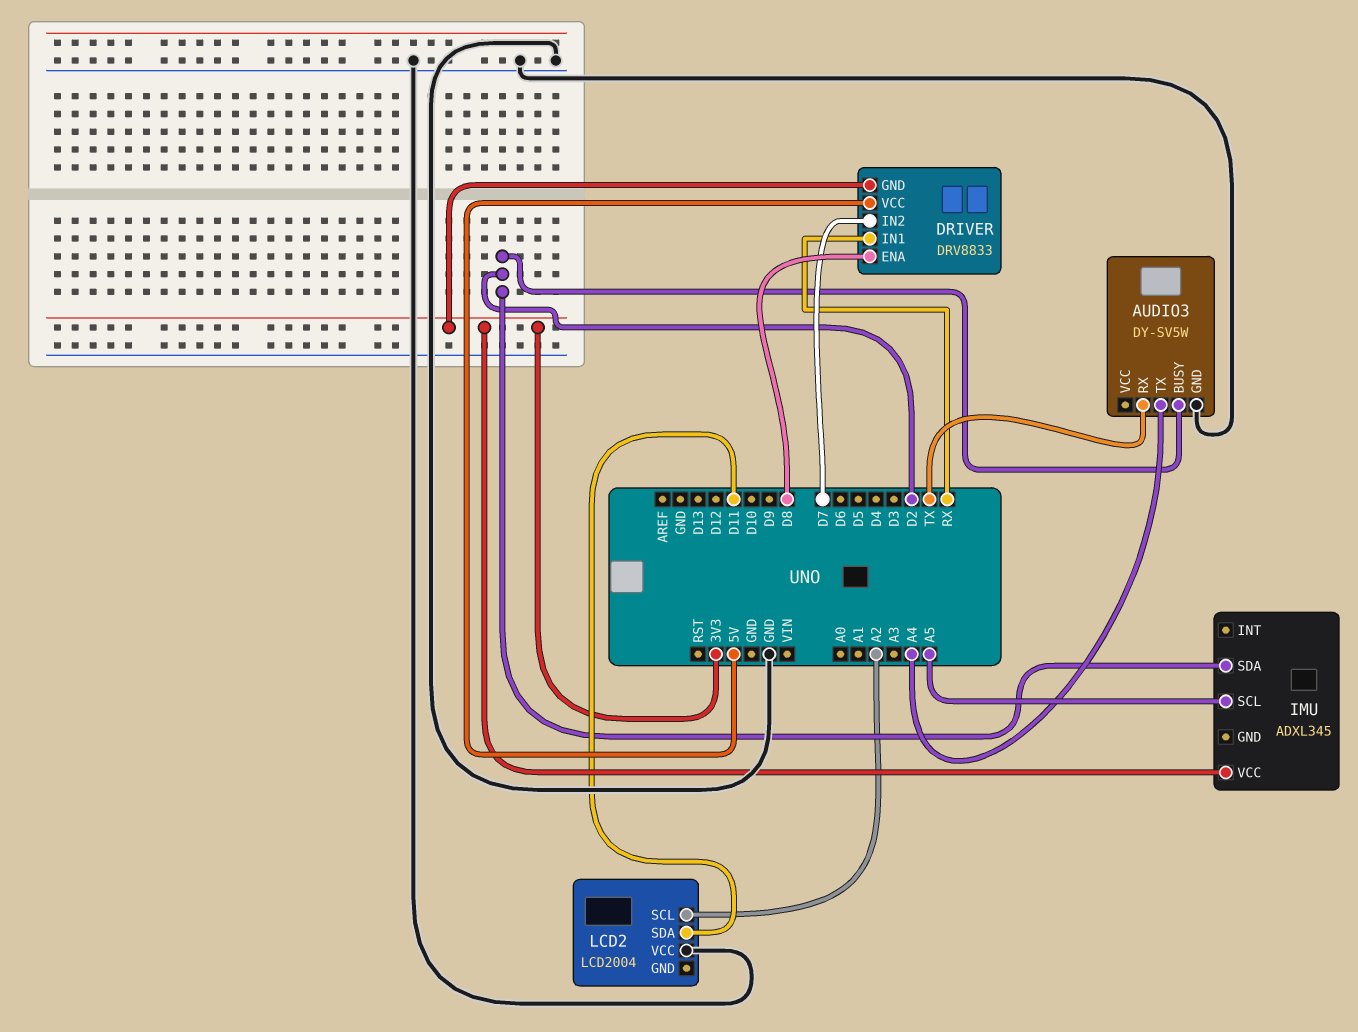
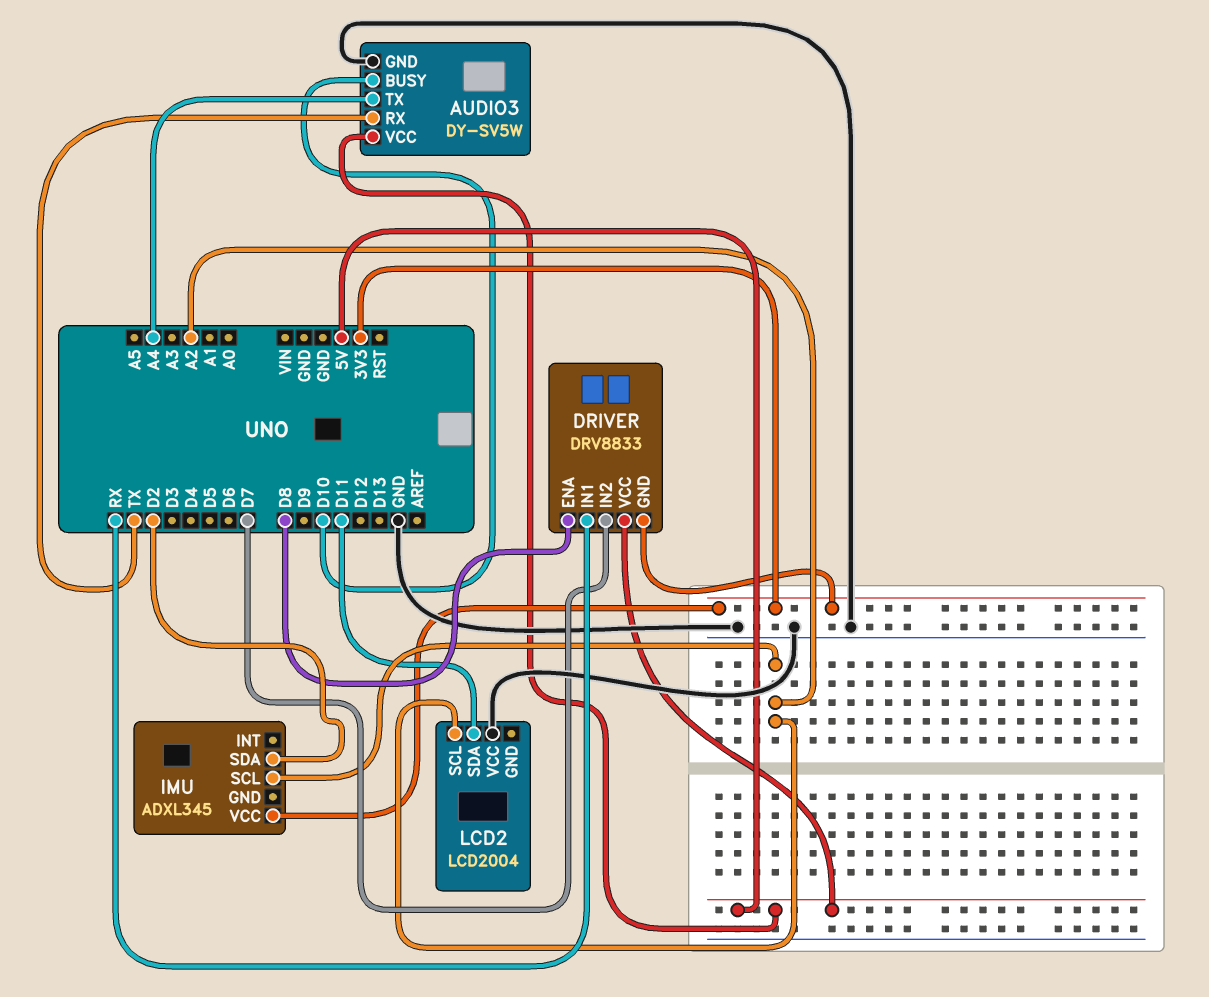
AUDIO3 pin BUSY: D2 -> D10
AUDIO3 pin VCC: none -> 5V
IMU pin SCL: A5 -> A2

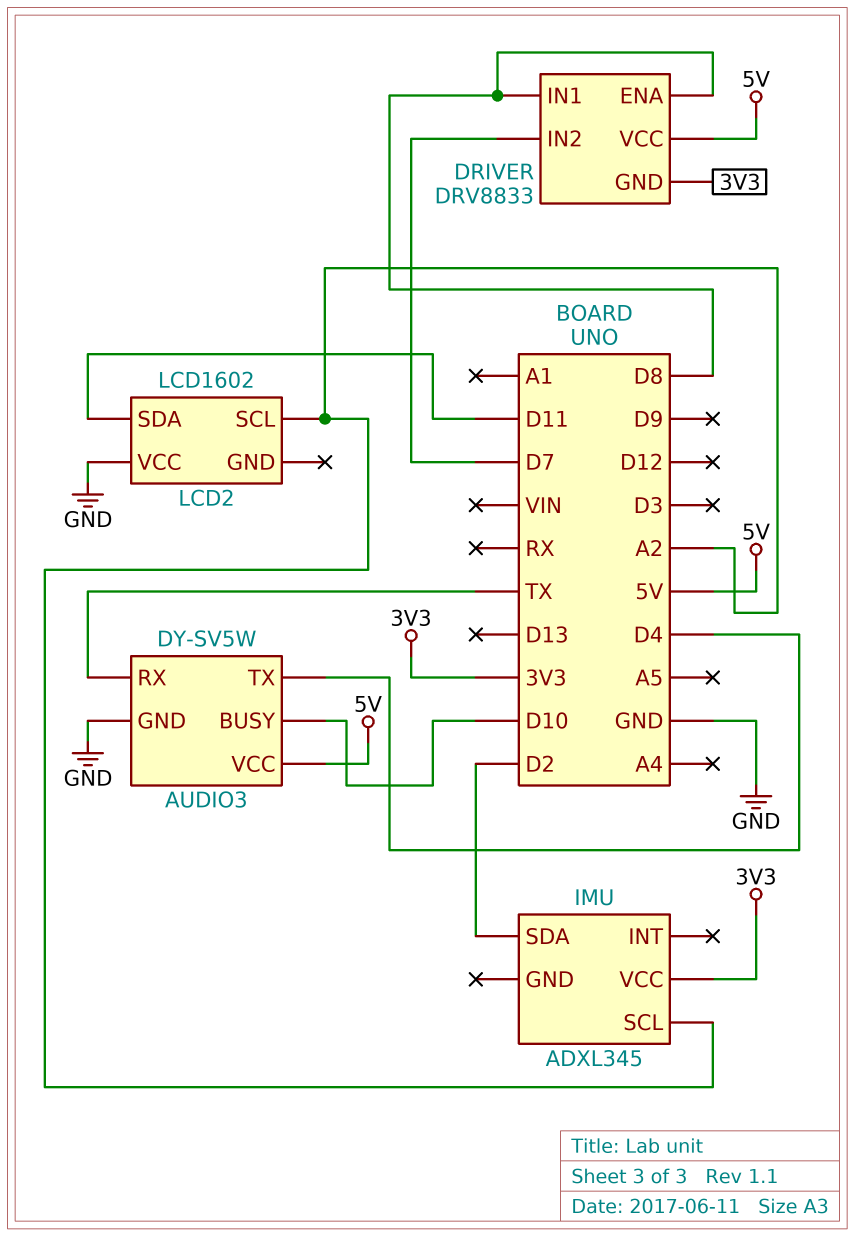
AUDIO3 pin TX: A4 -> D4
DRIVER pin IN1: RX -> D8
LCD2: LCD2004 -> LCD1602

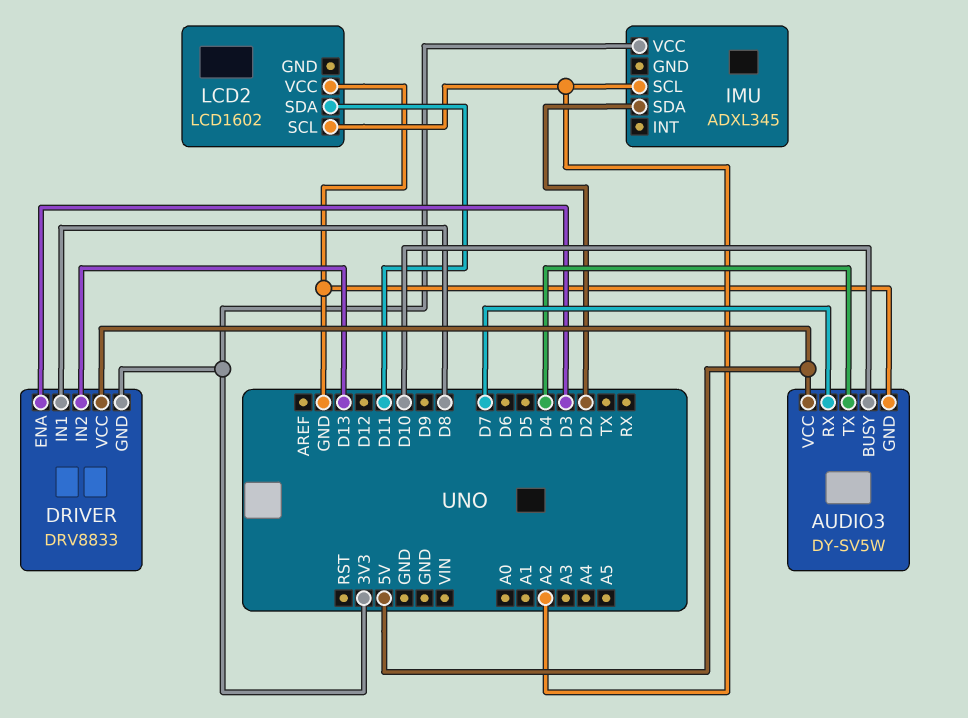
AUDIO3 pin RX: TX -> D7
DRIVER pin ENA: D8 -> D3
DRIVER pin IN2: D7 -> D13

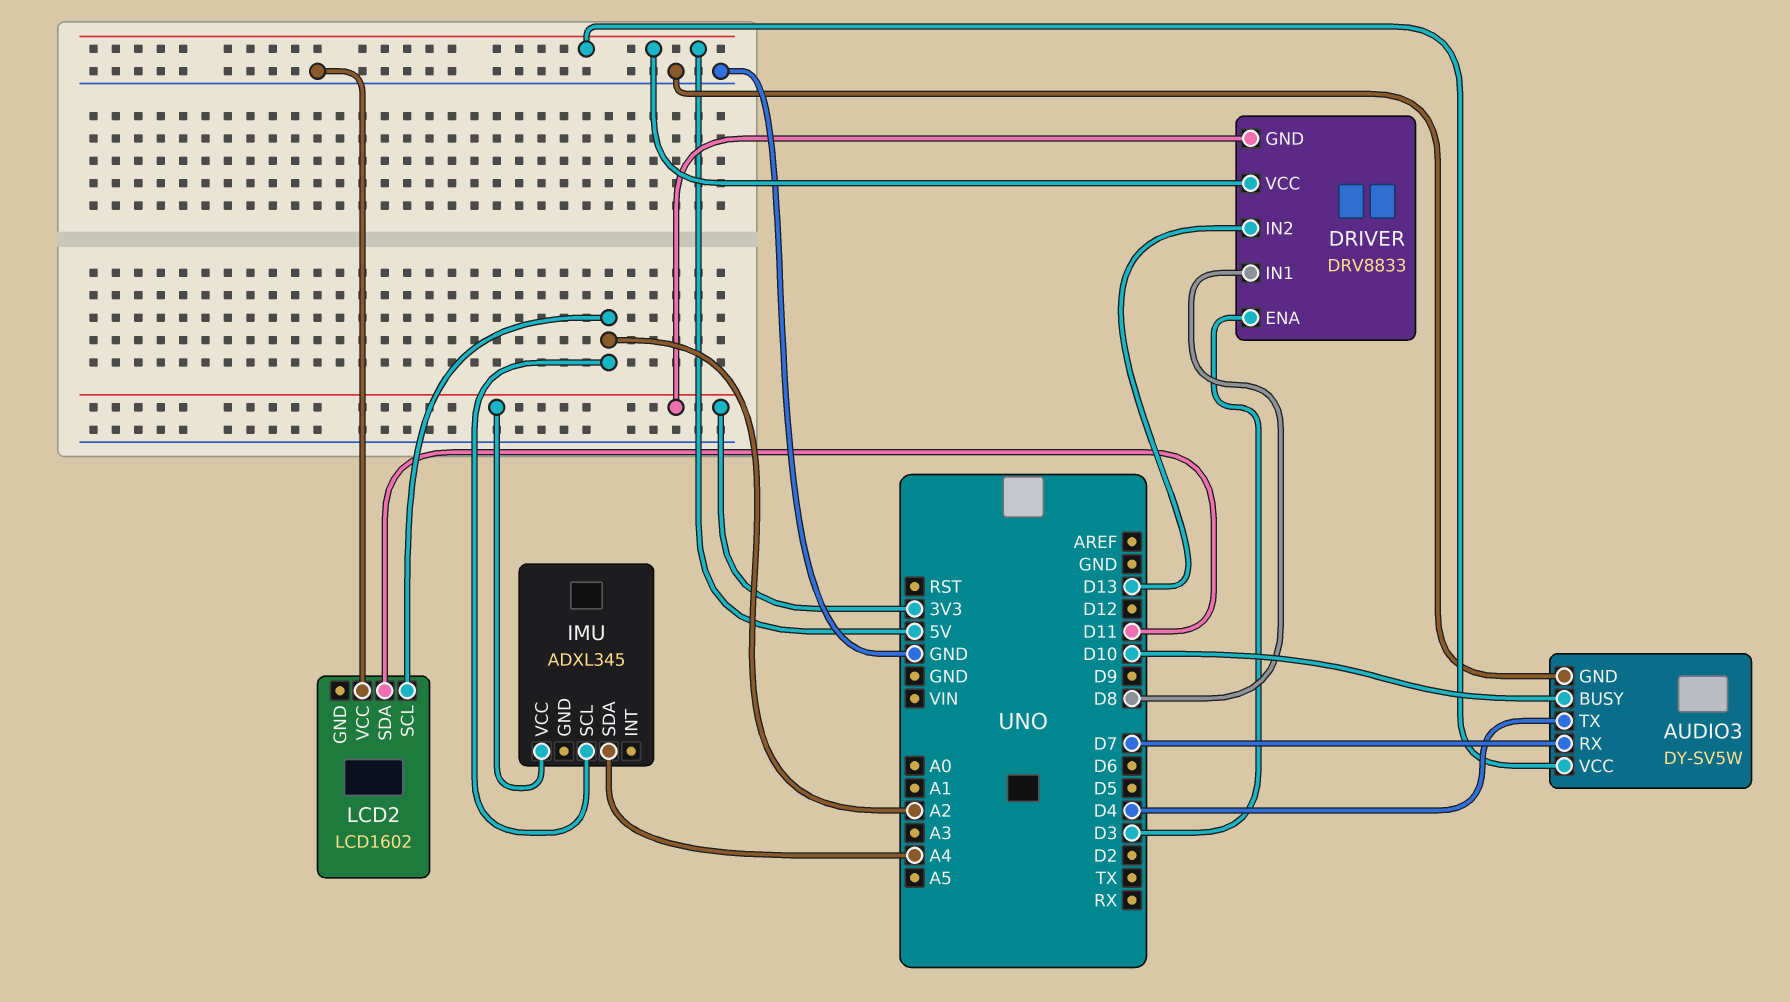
IMU pin SDA: D2 -> A4

